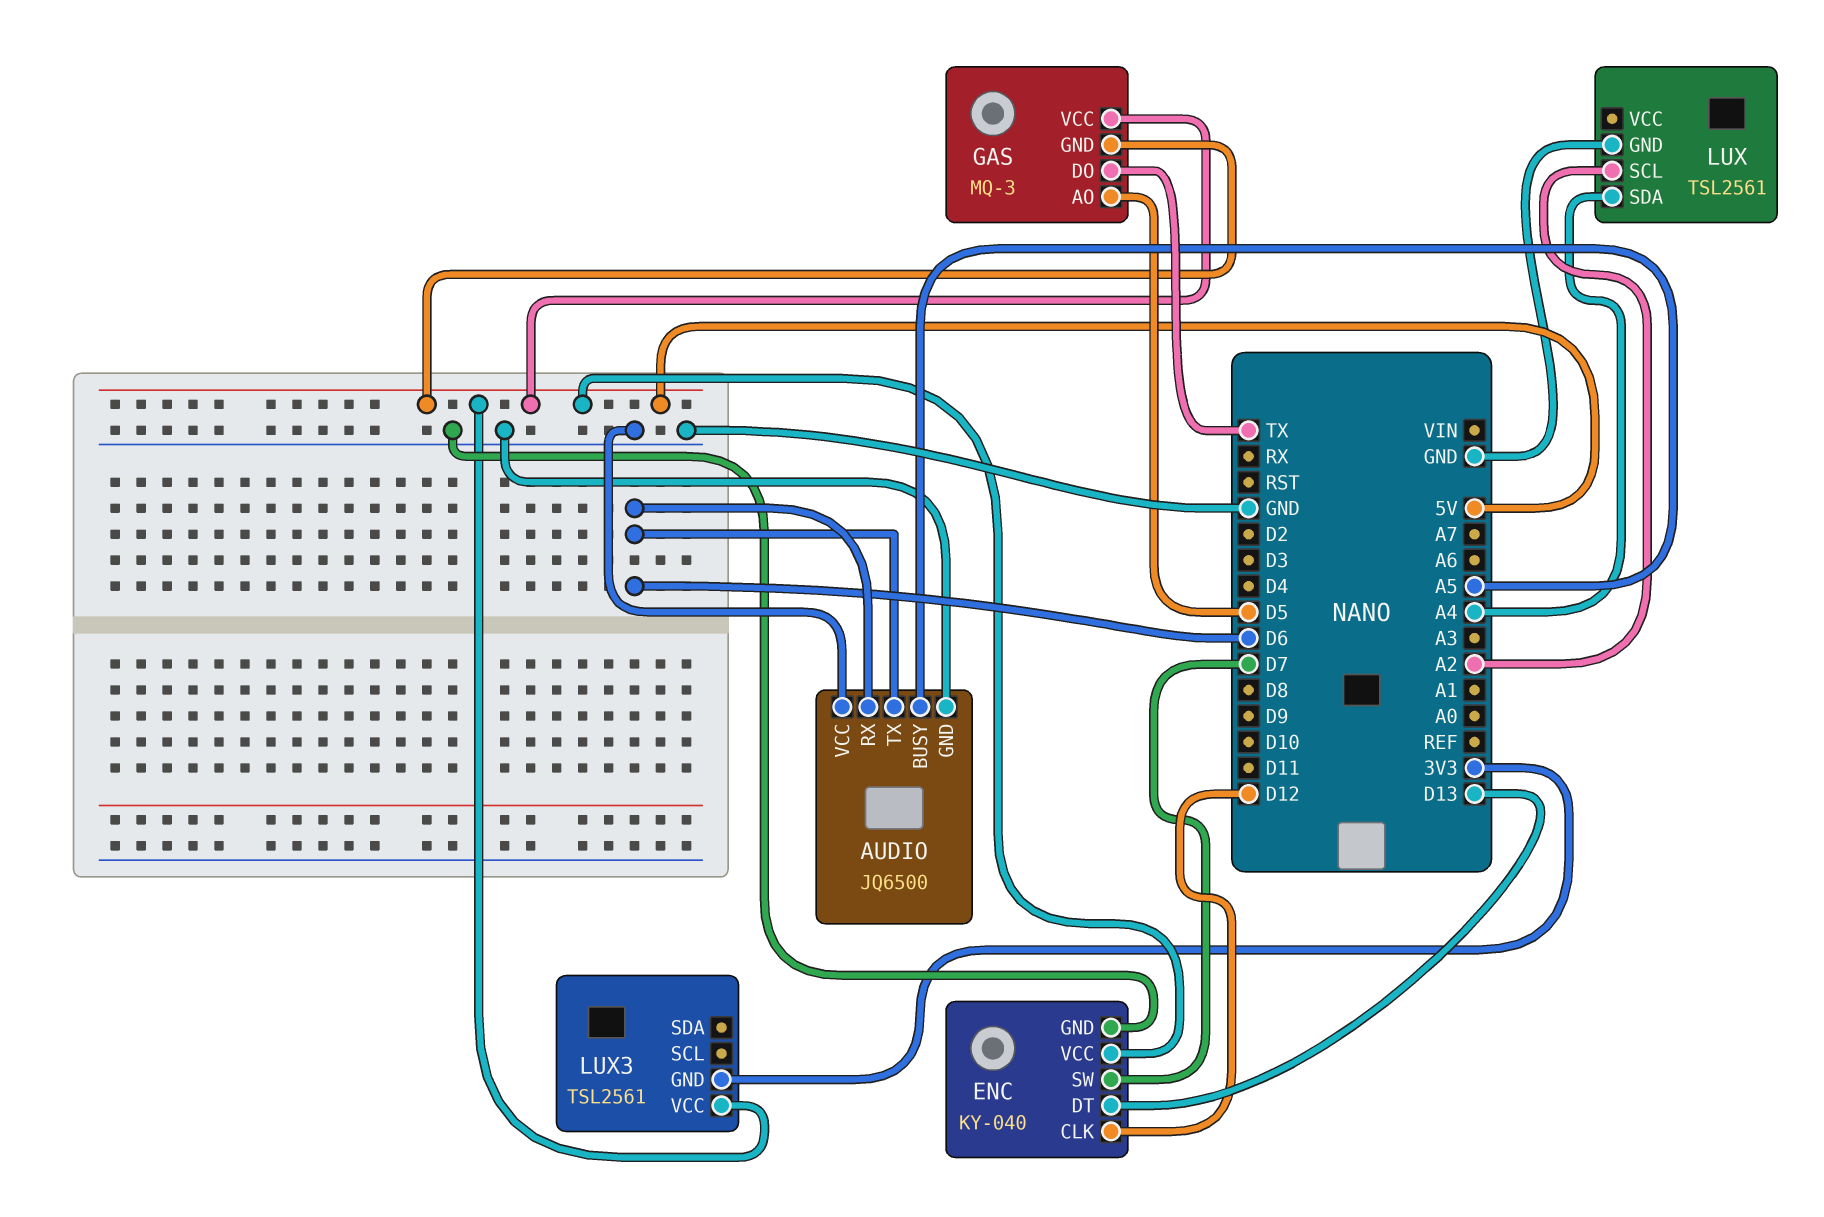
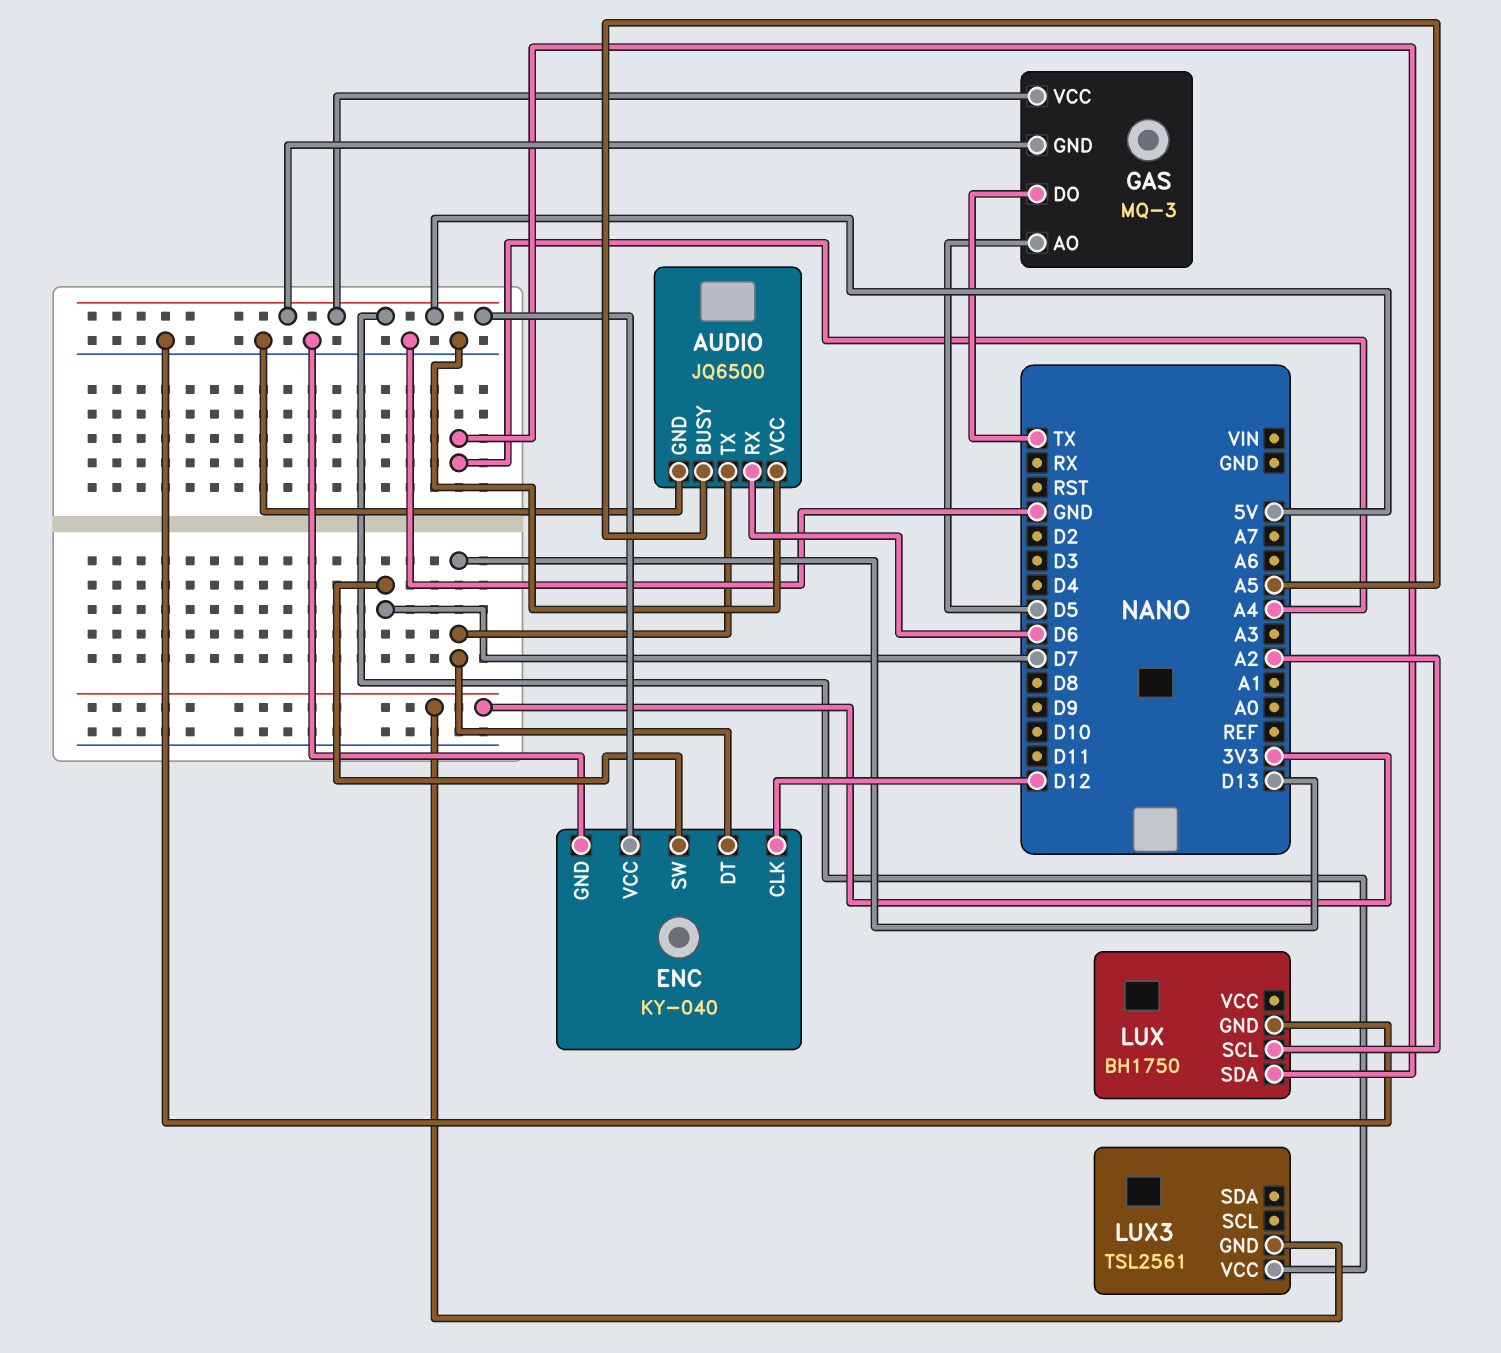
AUDIO pin TX: D6 -> D13
LUX: TSL2561 -> BH1750

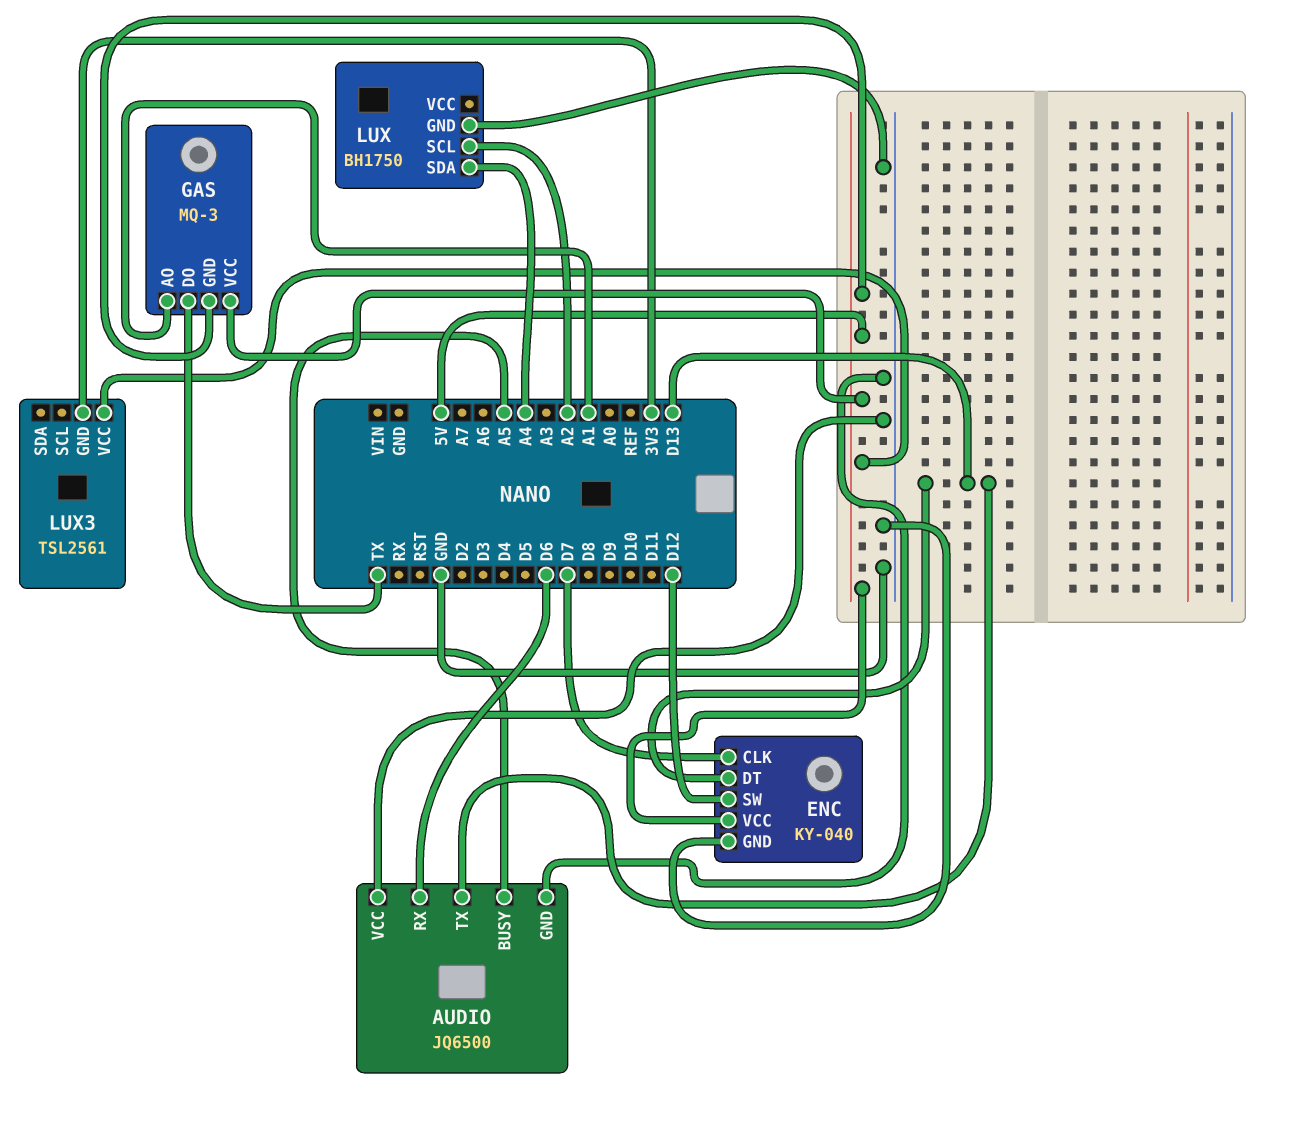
ENC pin CLK: D12 -> D7
ENC pin SW: D7 -> D12
GAS pin AO: D5 -> A1

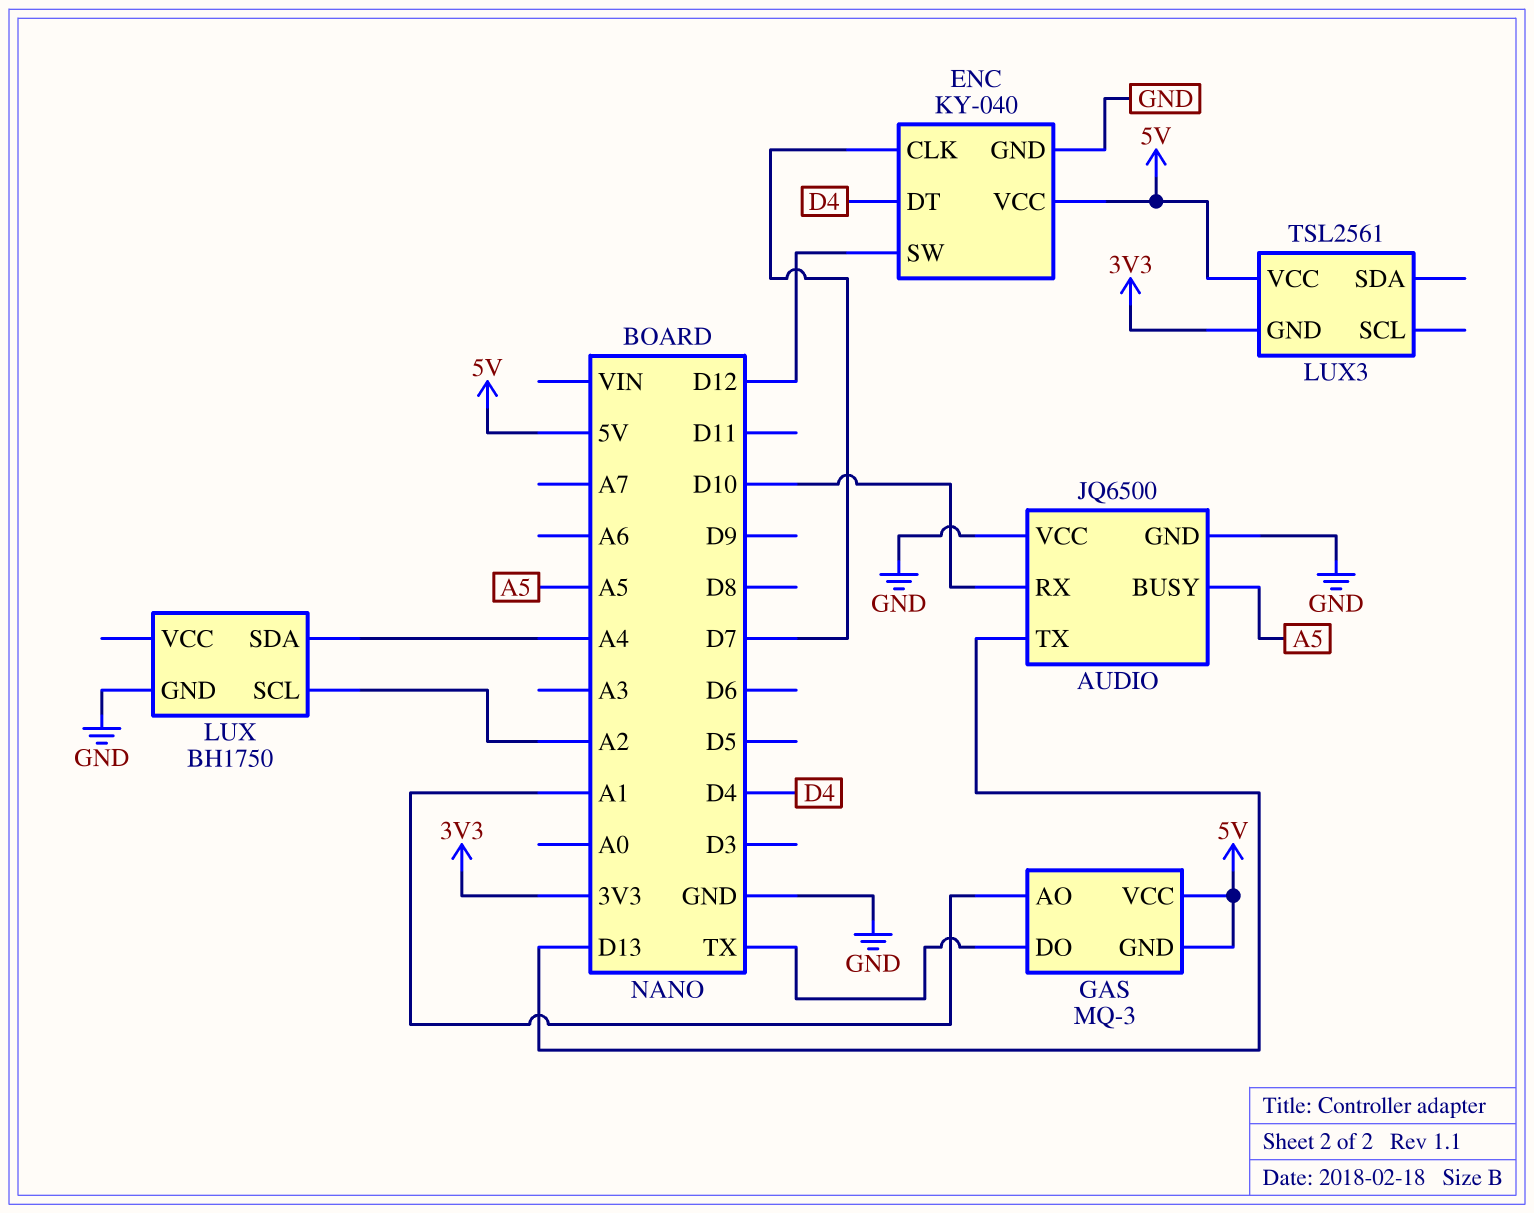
AUDIO pin RX: D6 -> D10
ENC pin DT: D13 -> D4

